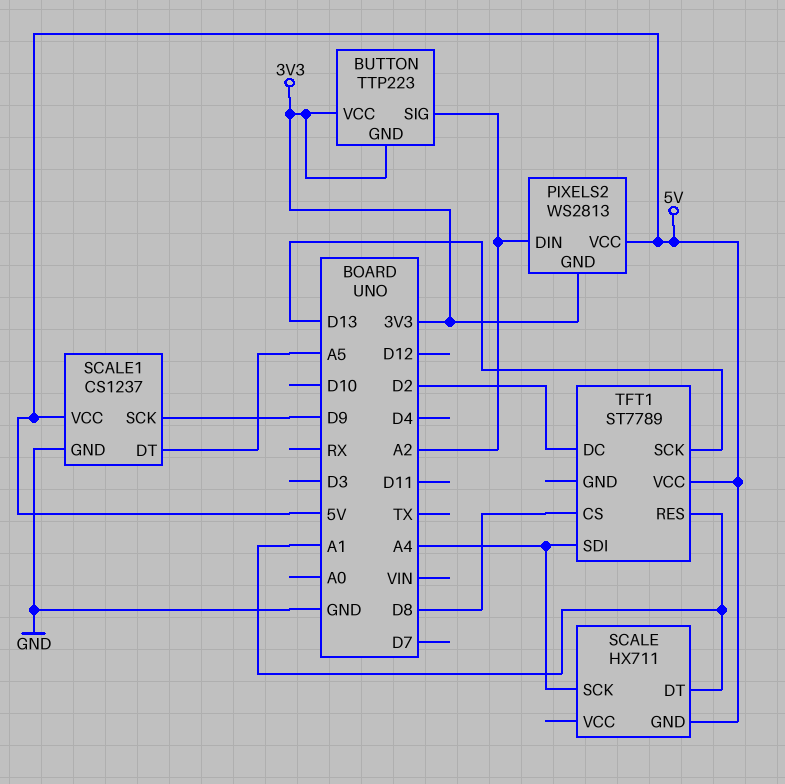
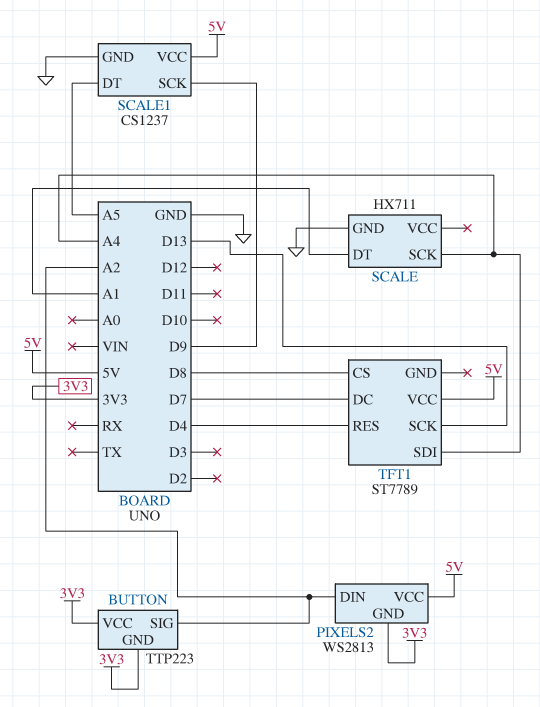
SCALE pin GND: 5V -> GND
TFT1 pin DC: D2 -> D7
TFT1 pin RES: A1 -> D4

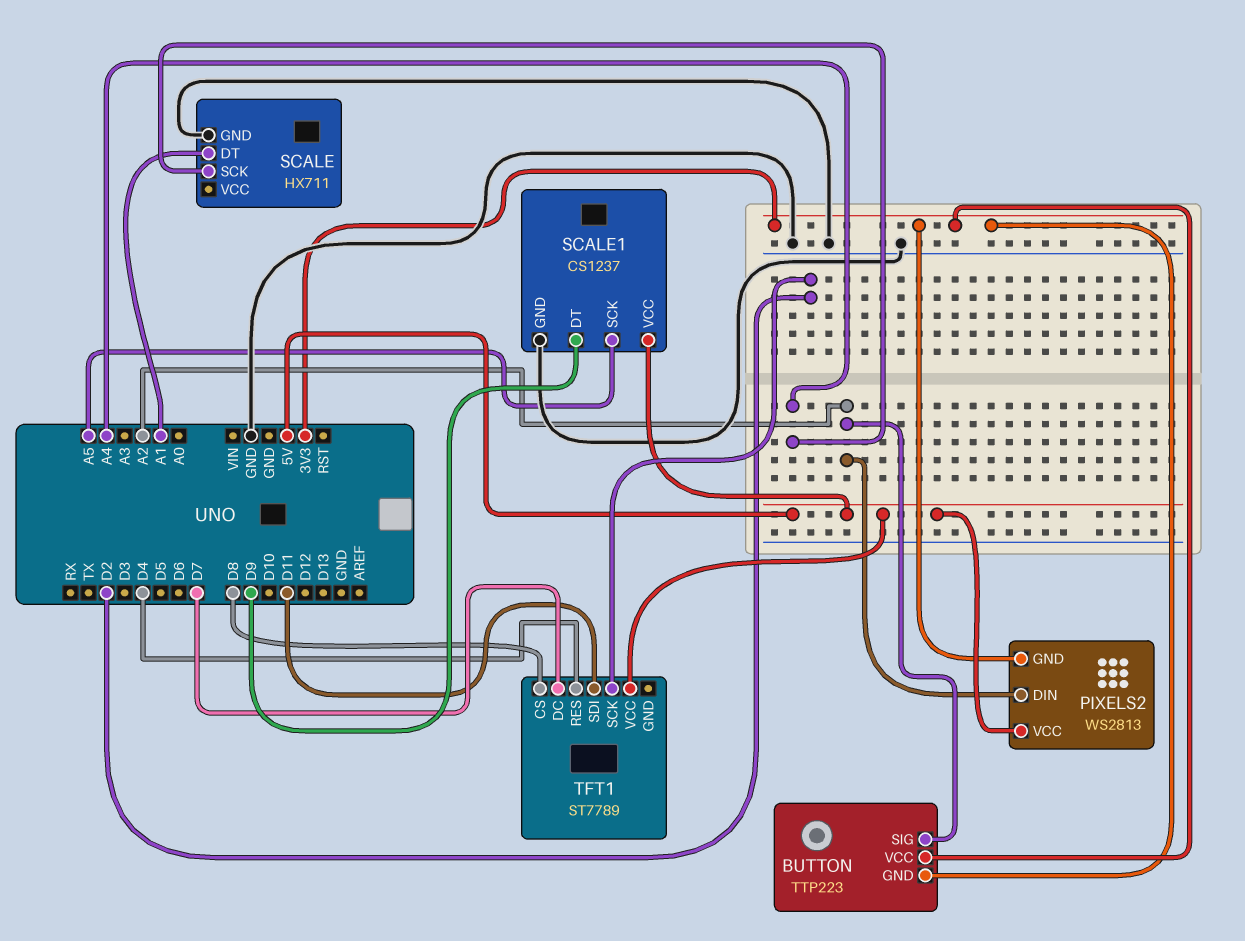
SCALE1 pin DT: A5 -> D9
SCALE1 pin SCK: D9 -> A5
TFT1 pin SCK: D13 -> D2
TFT1 pin SDI: A4 -> D11

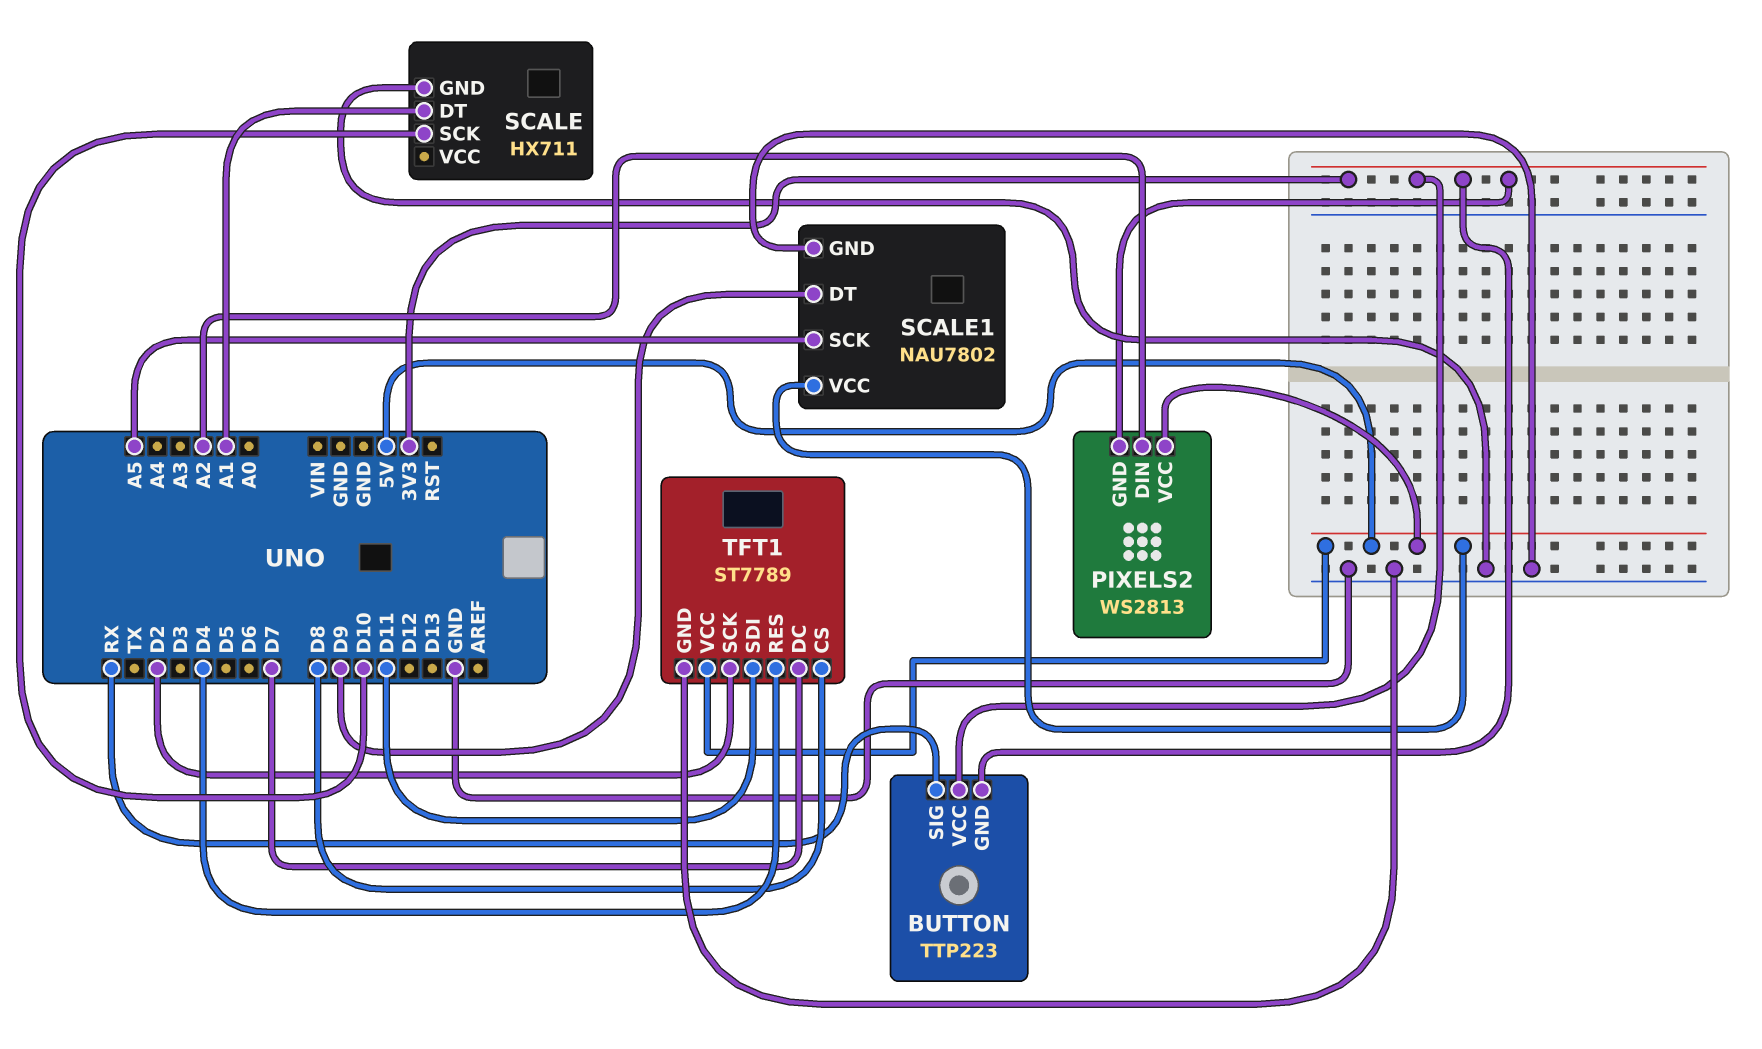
BUTTON pin SIG: A2 -> RX
SCALE pin SCK: A4 -> D10
SCALE1: CS1237 -> NAU7802
TFT1 pin GND: none -> GND

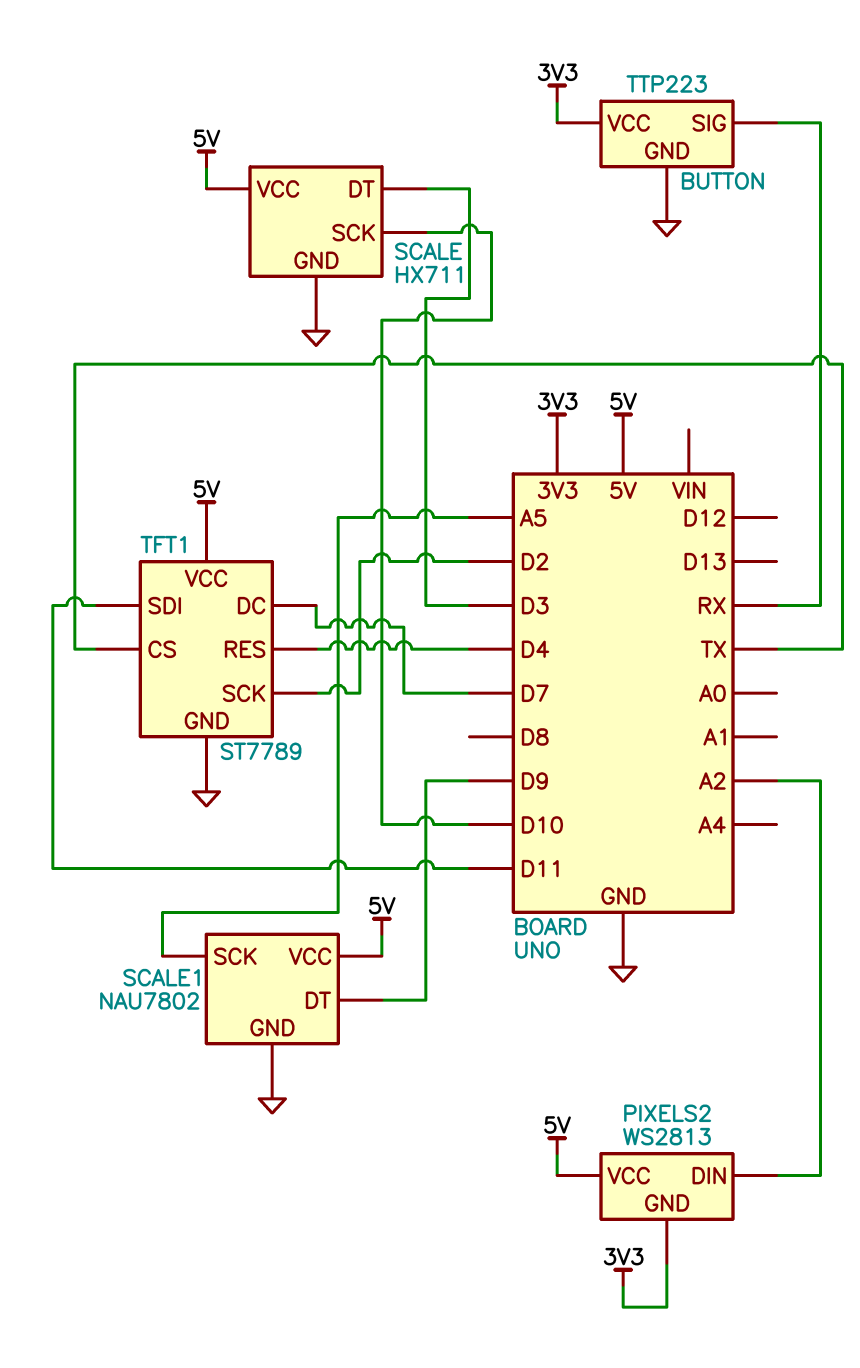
BUTTON pin GND: 3V3 -> GND
SCALE pin DT: A1 -> D3
SCALE pin VCC: none -> 5V
TFT1 pin CS: D8 -> TX

